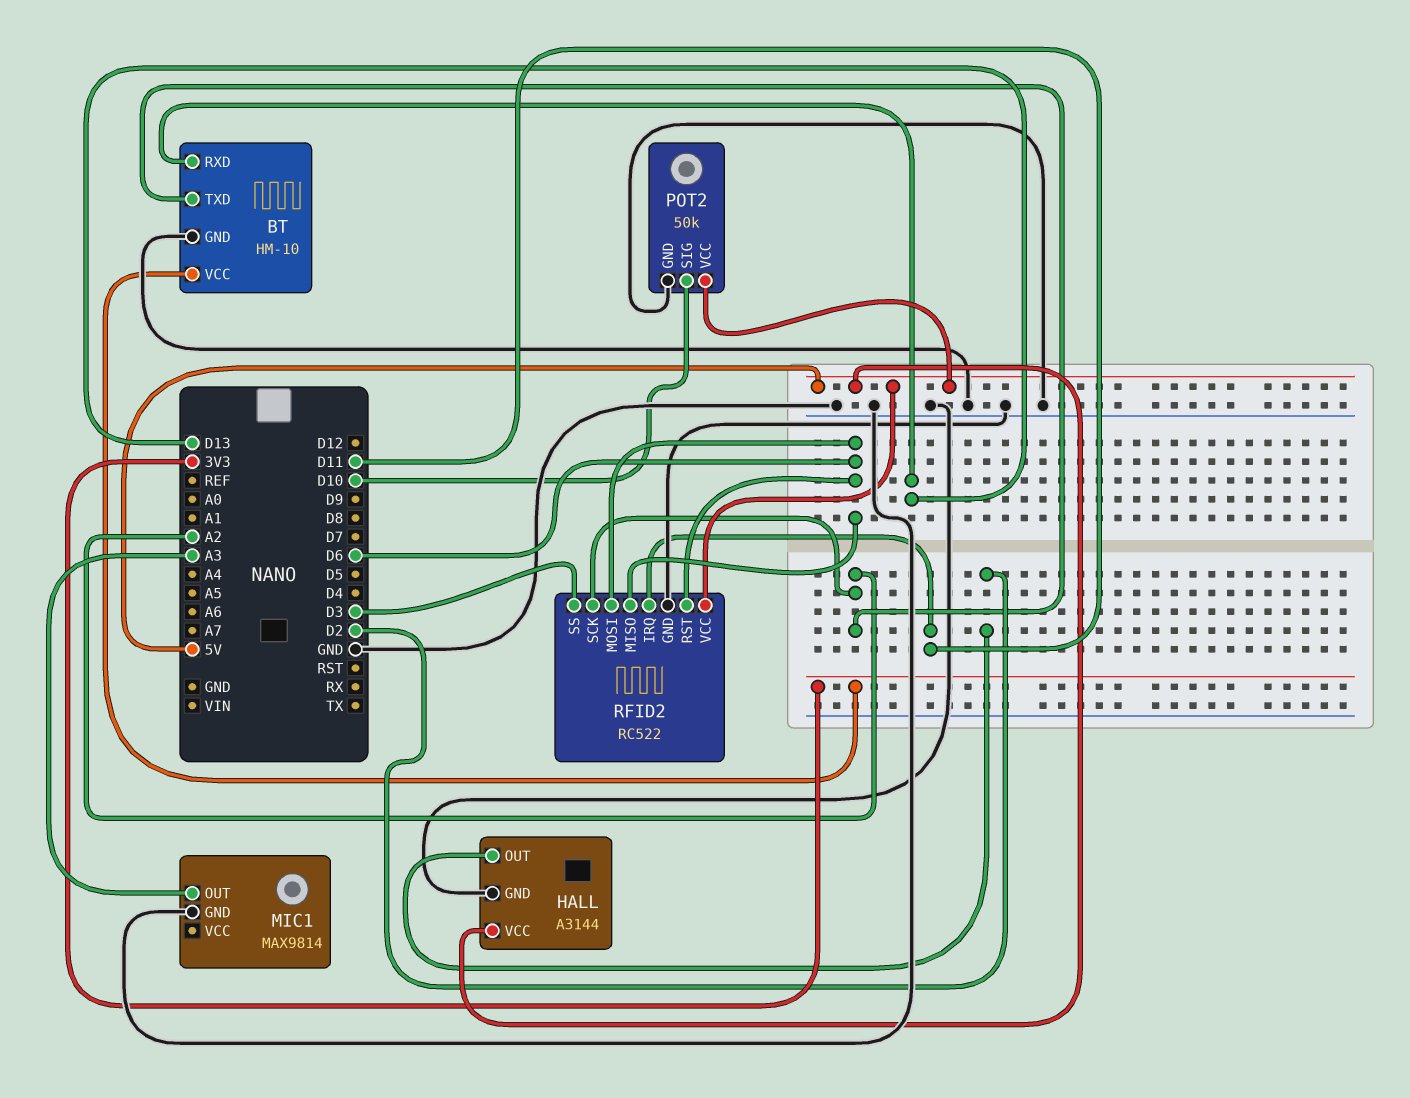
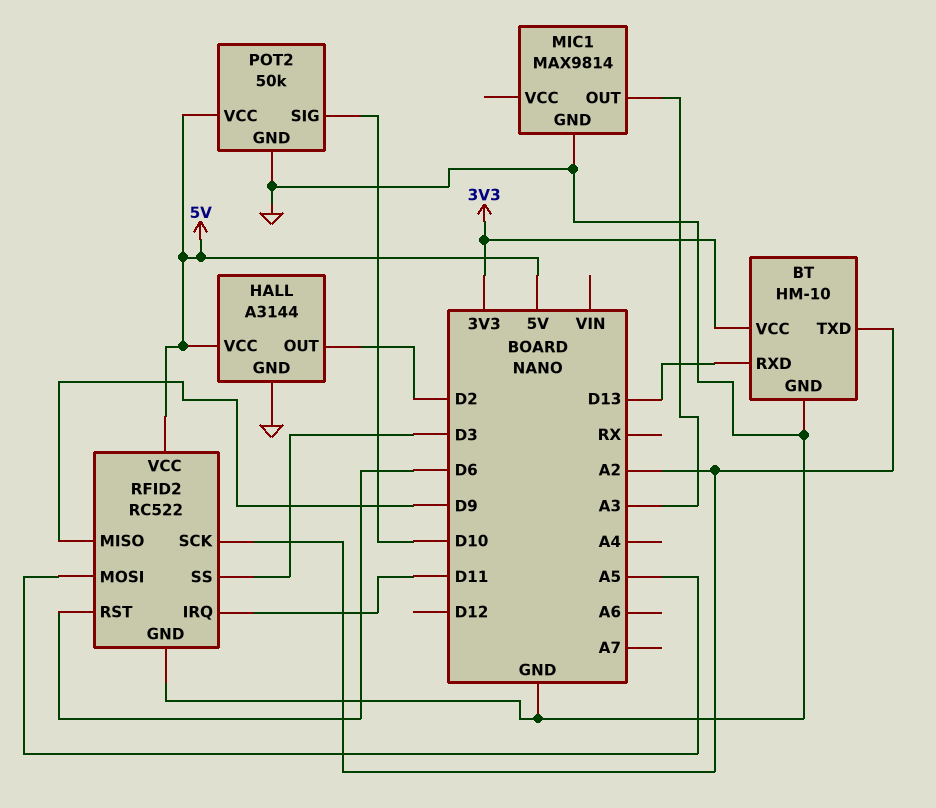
RFID2 pin MISO: D6 -> D9
RFID2 pin MOSI: D6 -> A5

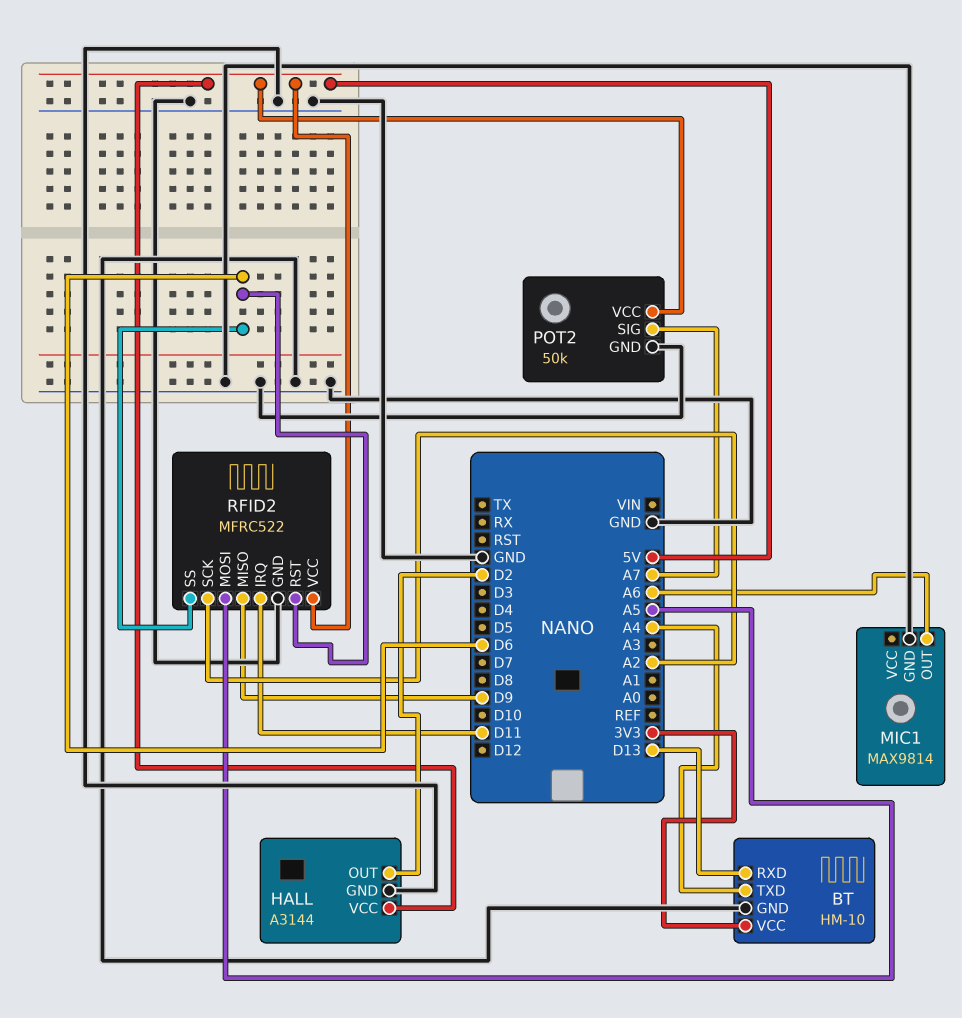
BT pin TXD: A2 -> A4
MIC1 pin OUT: A3 -> A6
POT2 pin SIG: D10 -> A7
RFID2: RC522 -> MFRC522
RFID2 pin SS: D3 -> D6

